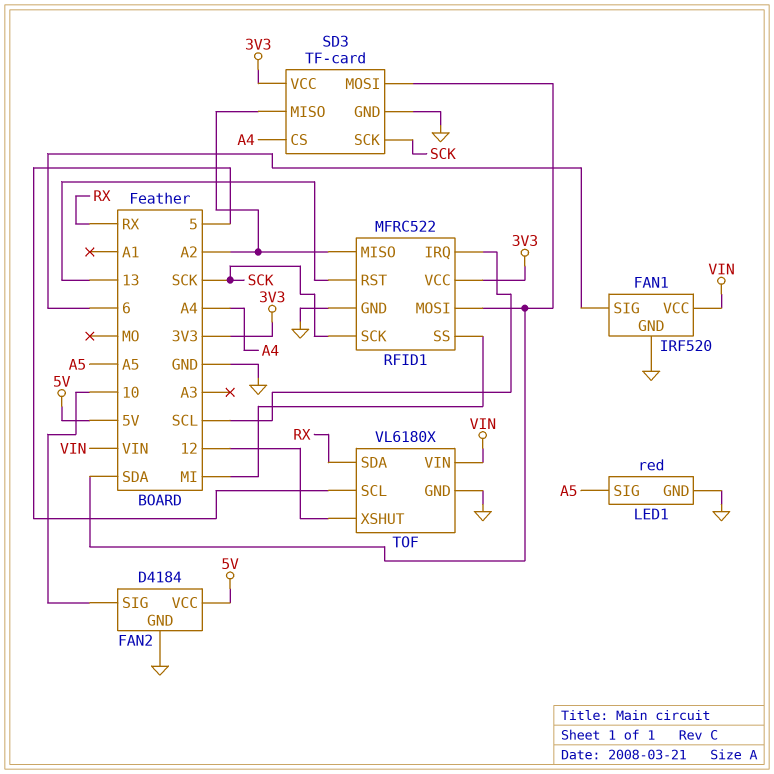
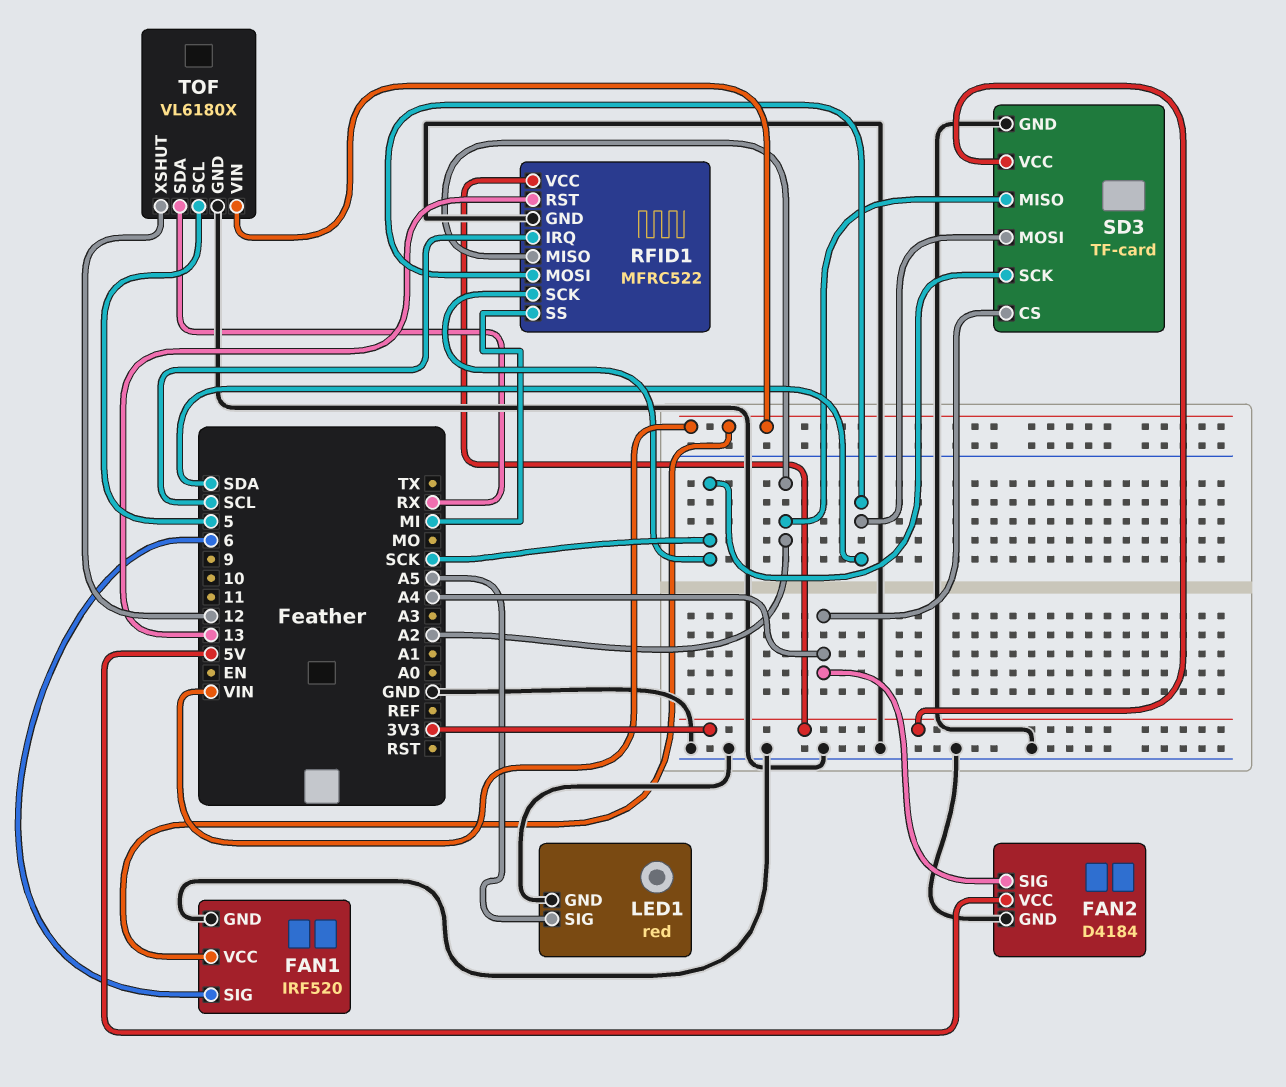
FAN2 pin SIG: 10 -> A4

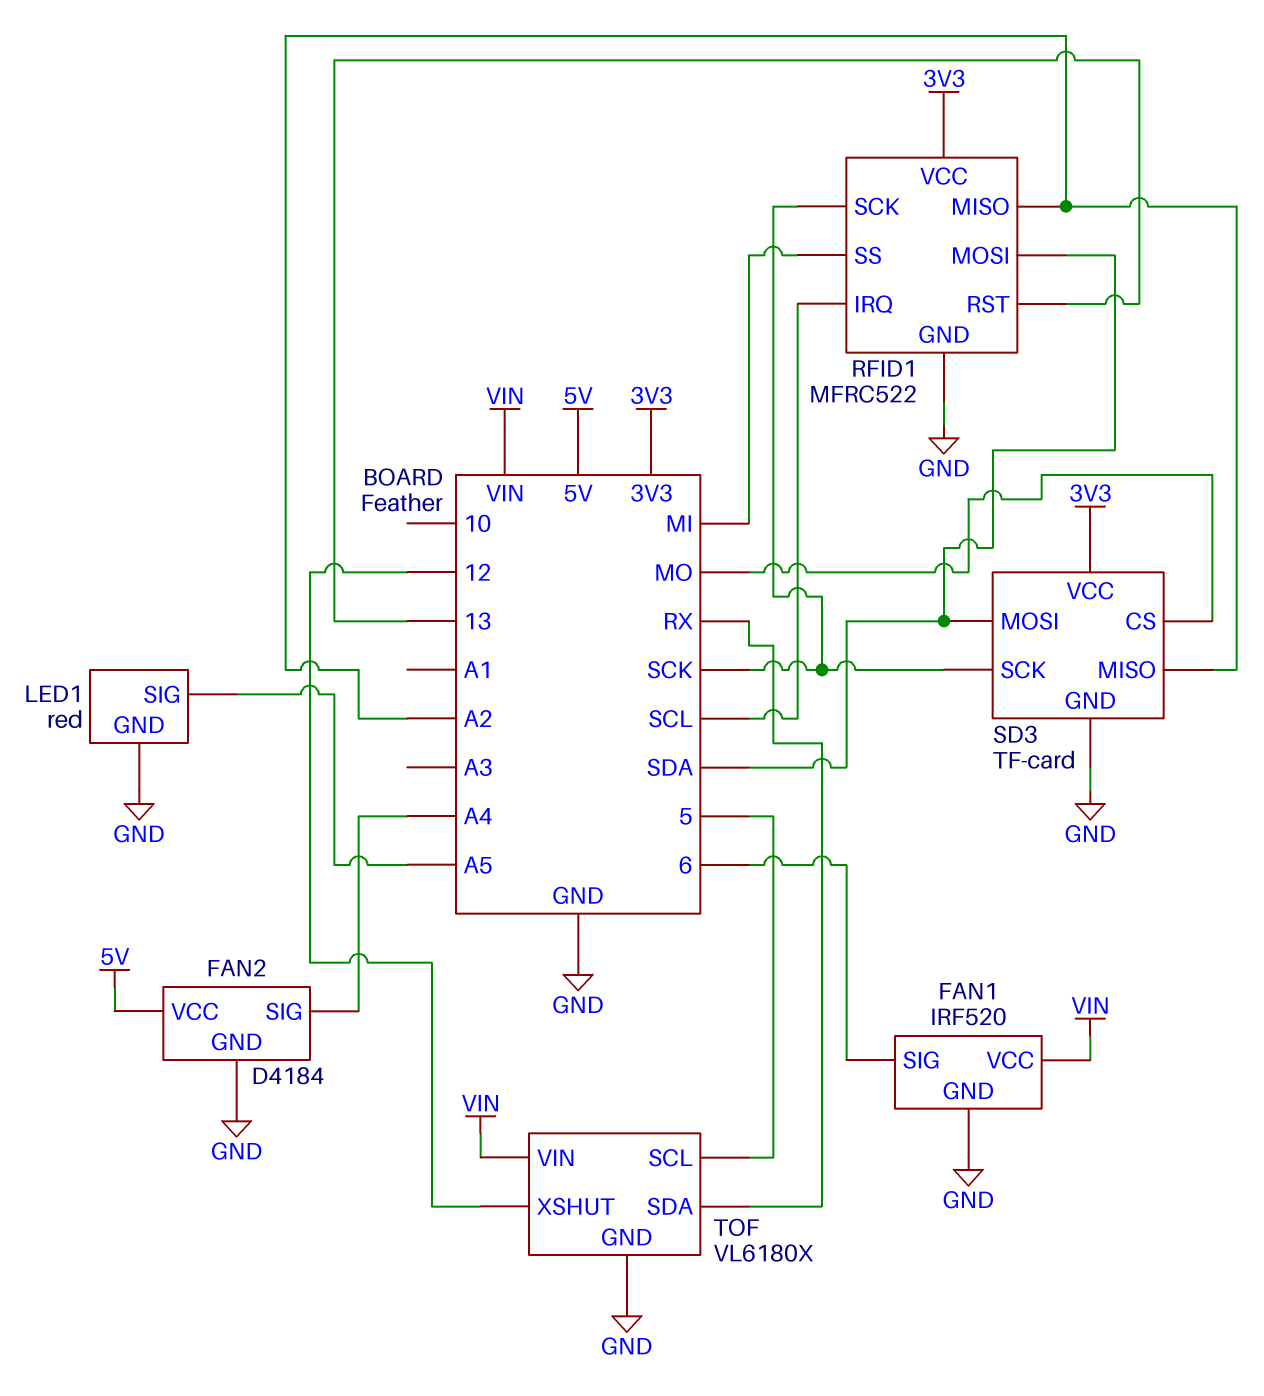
SD3 pin CS: A4 -> MO

